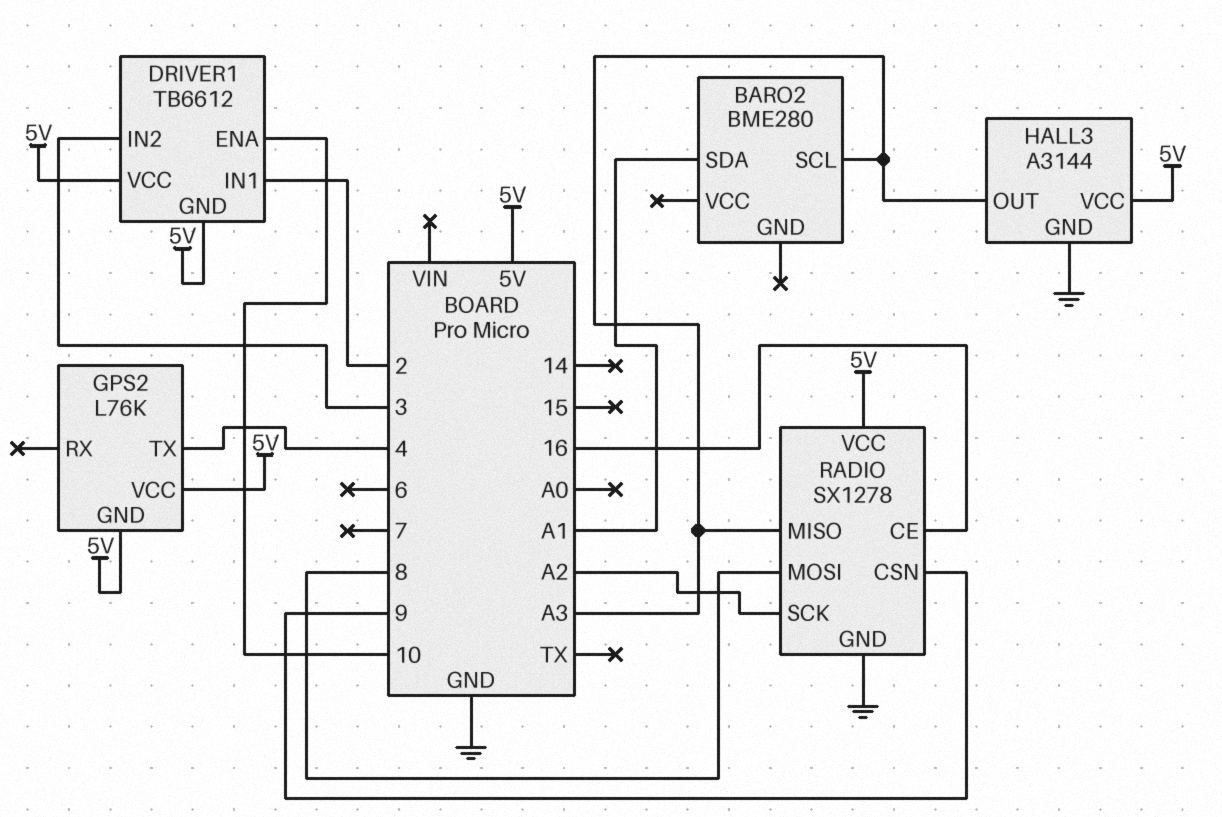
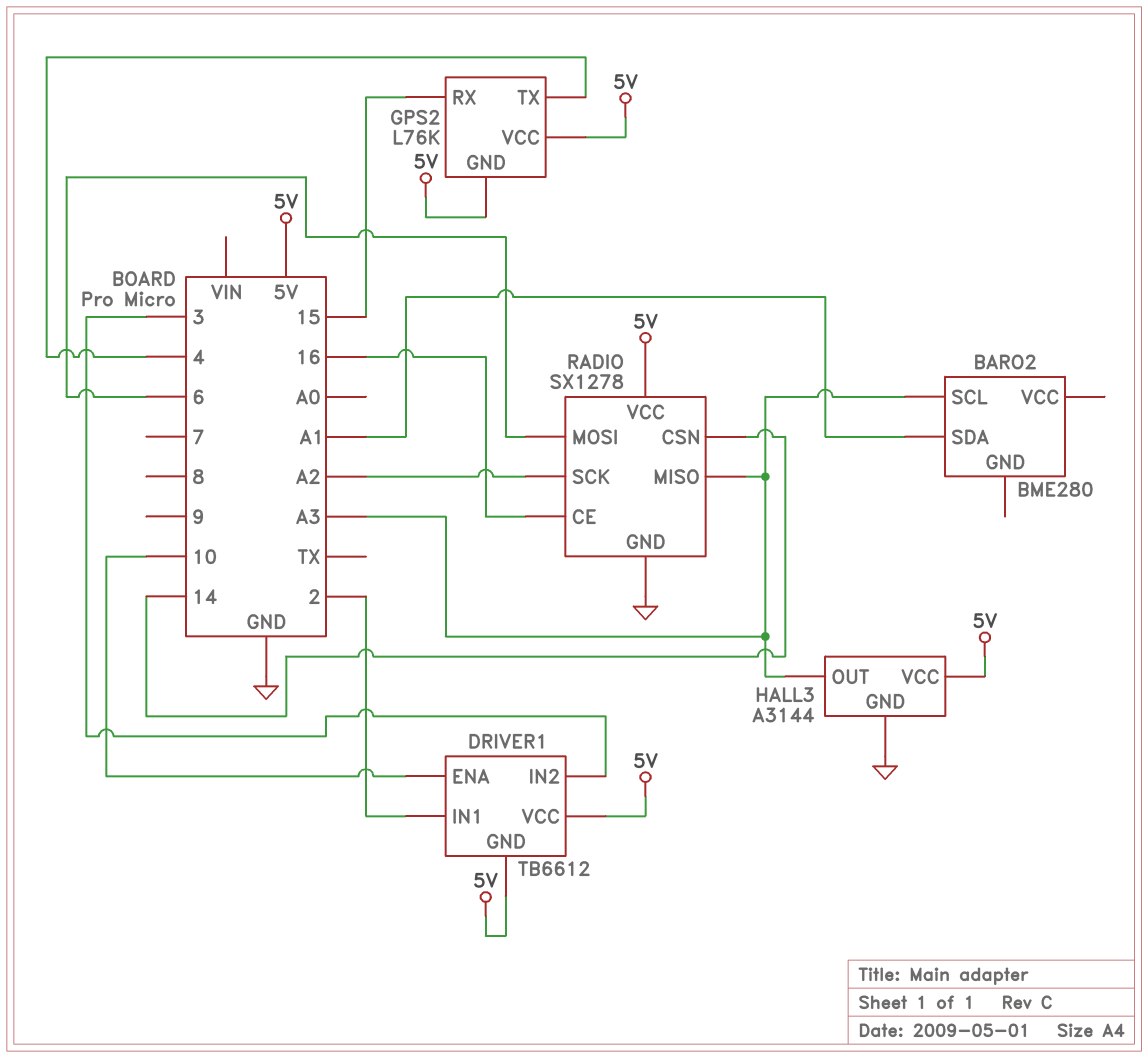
GPS2 pin RX: none -> 15
RADIO pin CSN: 9 -> 14
RADIO pin MOSI: 8 -> 6

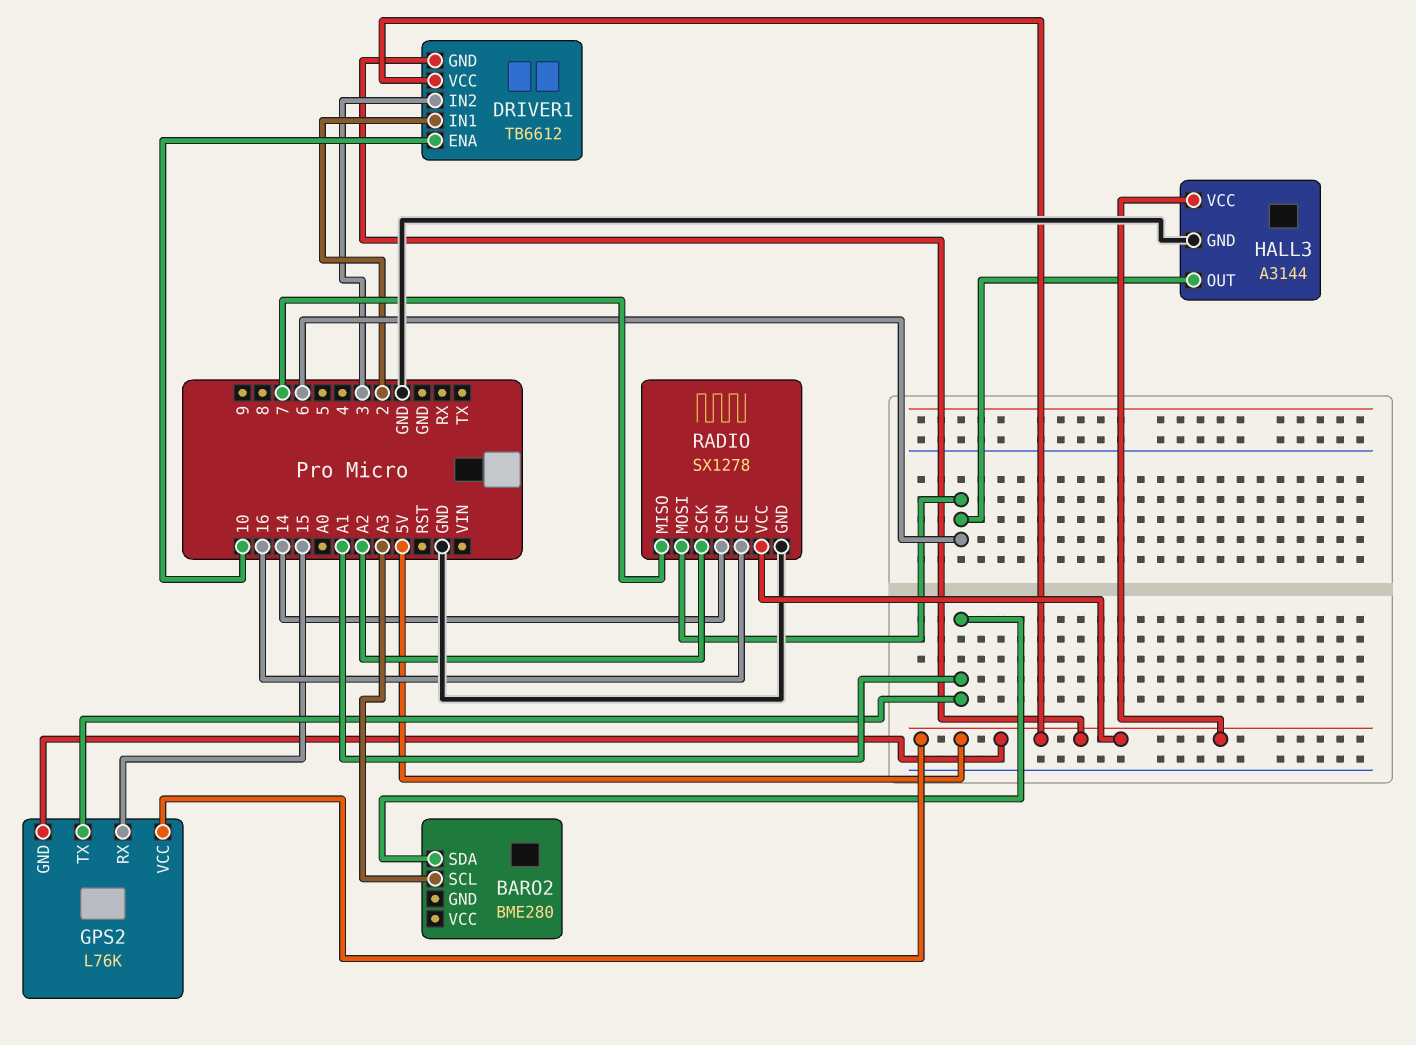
GPS2 pin TX: 4 -> A1
HALL3 pin OUT: A3 -> 6
RADIO pin MISO: A3 -> 7

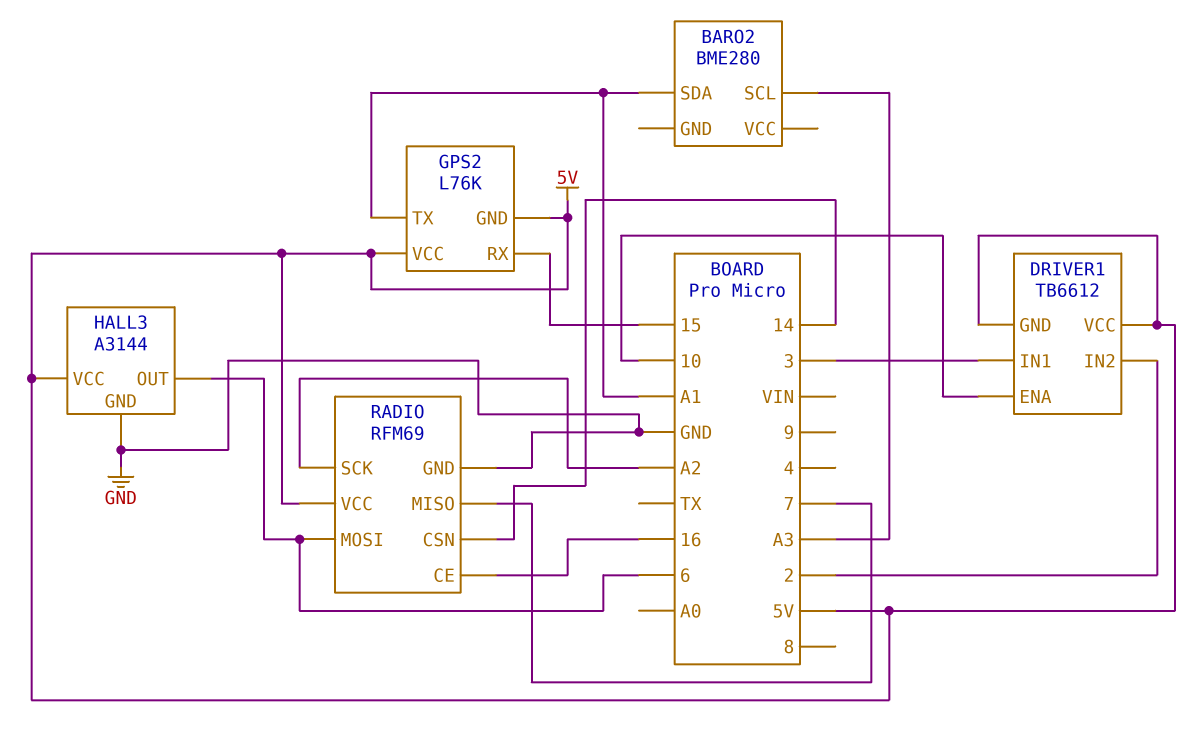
DRIVER1 pin IN1: 2 -> 3
DRIVER1 pin IN2: 3 -> 2
RADIO: SX1278 -> RFM69

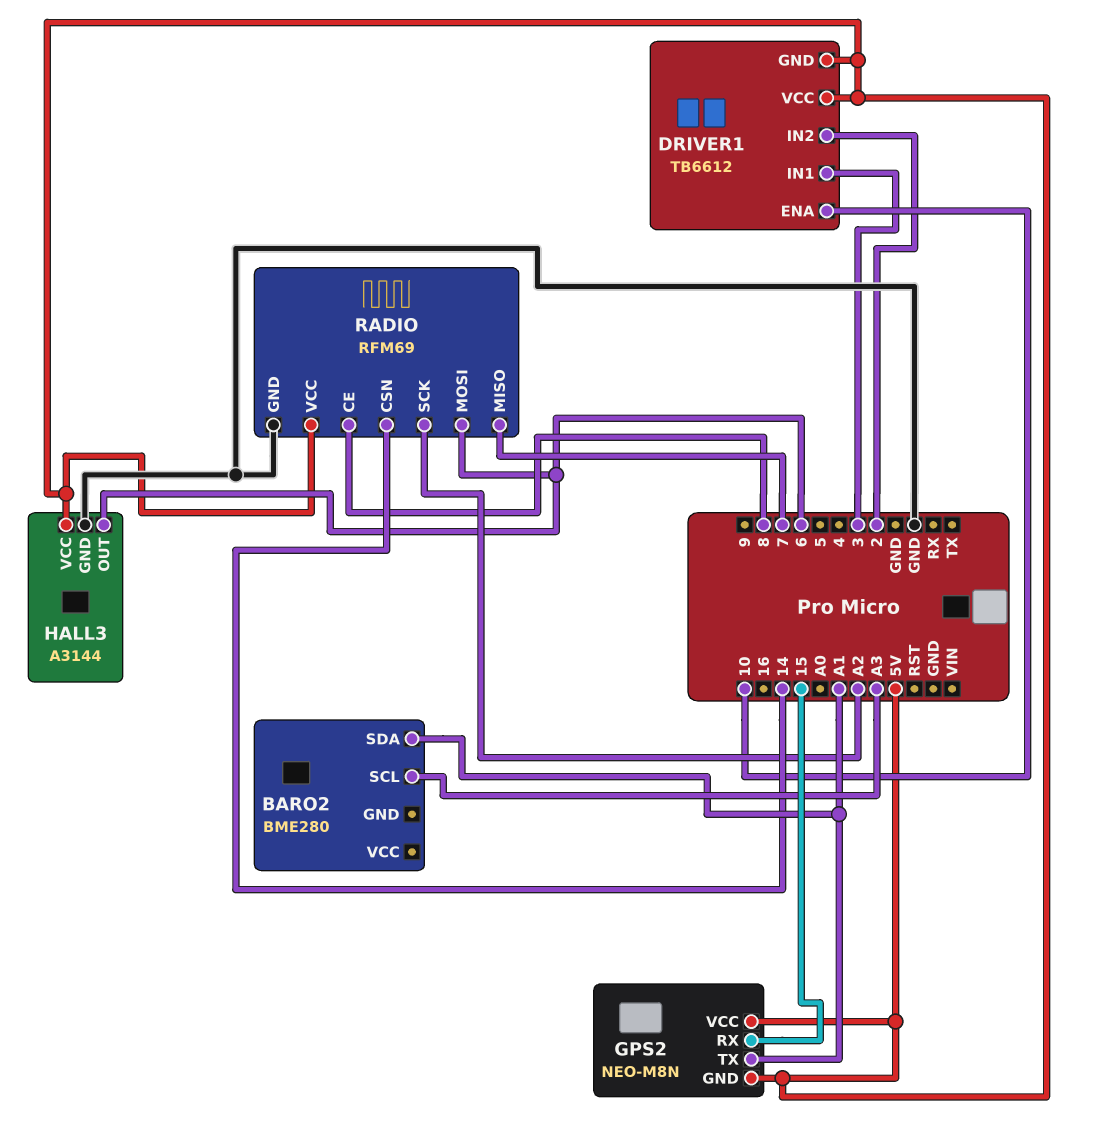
GPS2: L76K -> NEO-M8N
RADIO pin CE: 16 -> 8

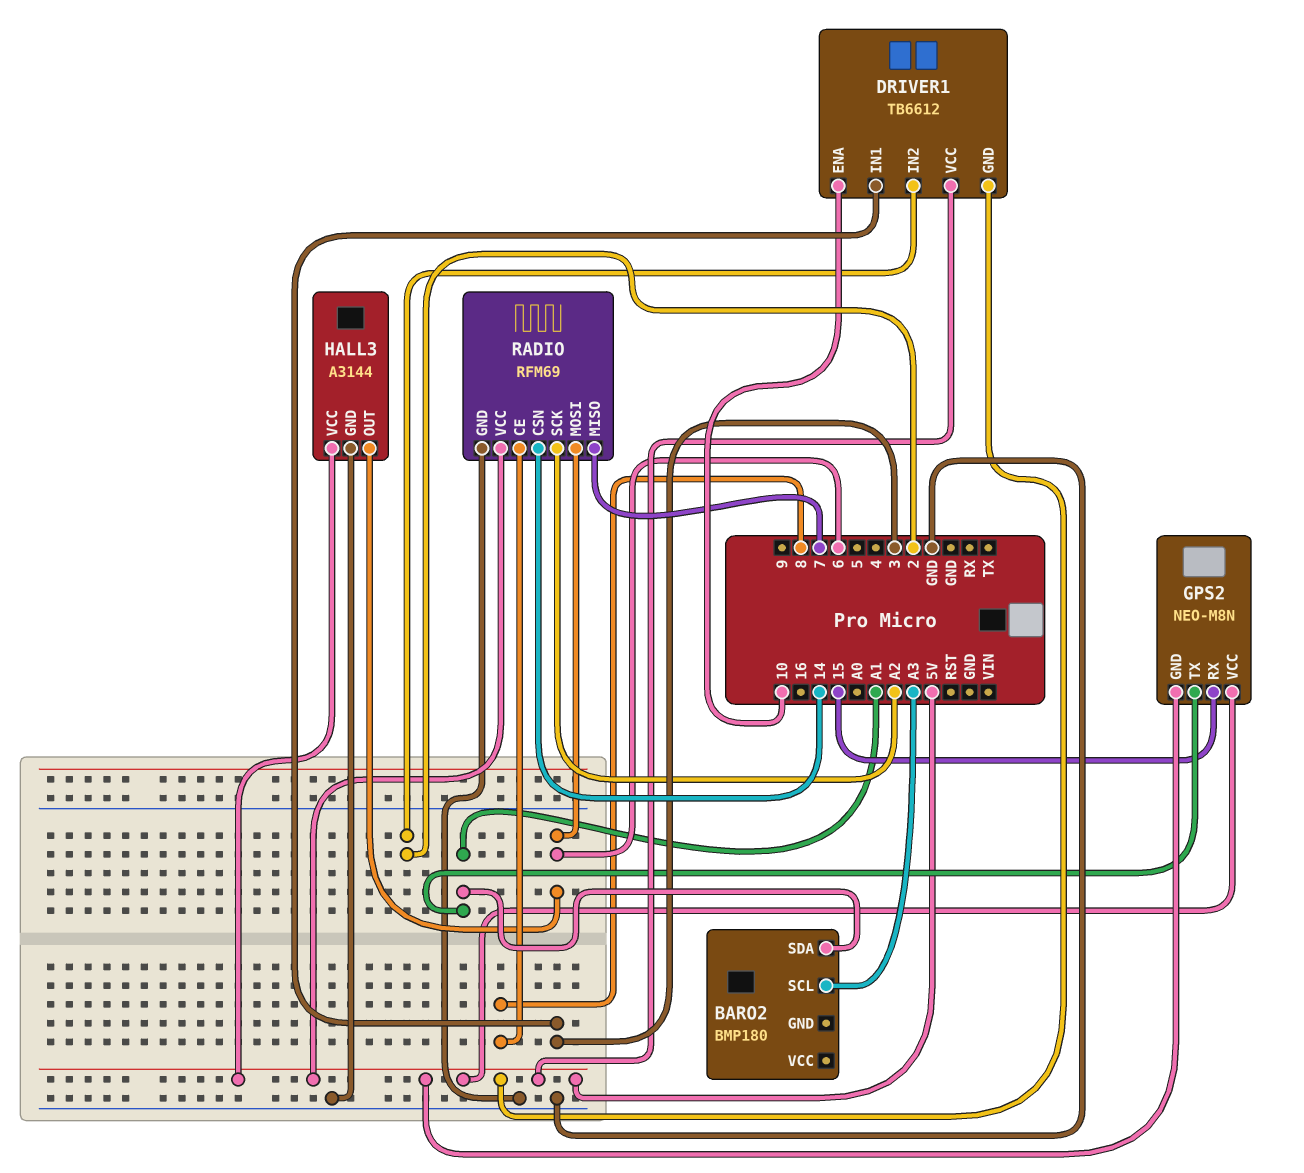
BARO2: BME280 -> BMP180

